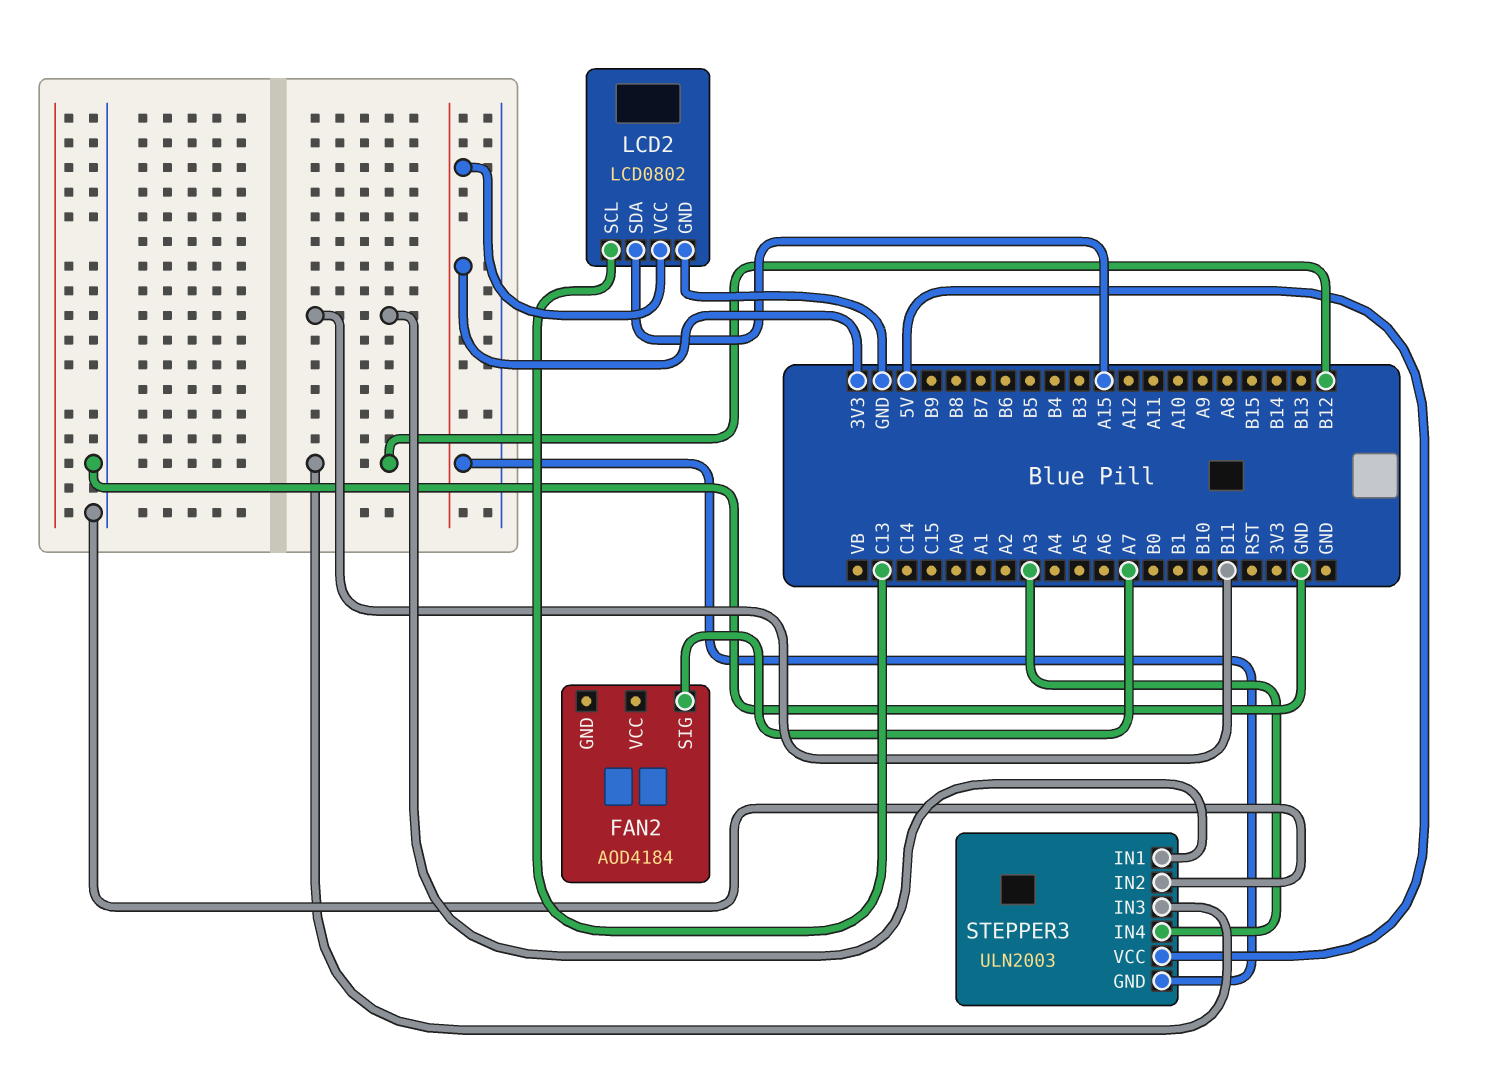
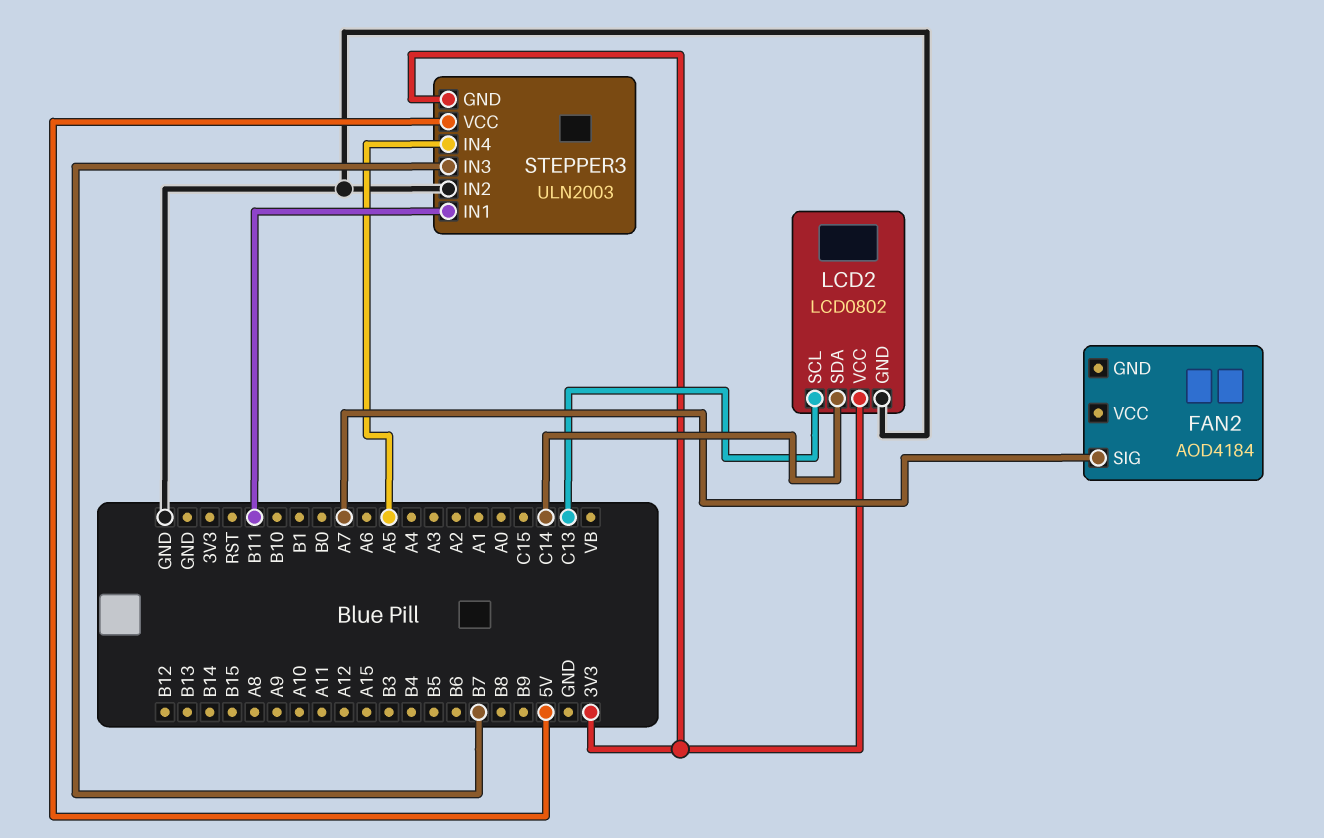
LCD2 pin SDA: A15 -> C14
STEPPER3 pin IN3: B12 -> B7
STEPPER3 pin IN4: A3 -> A5

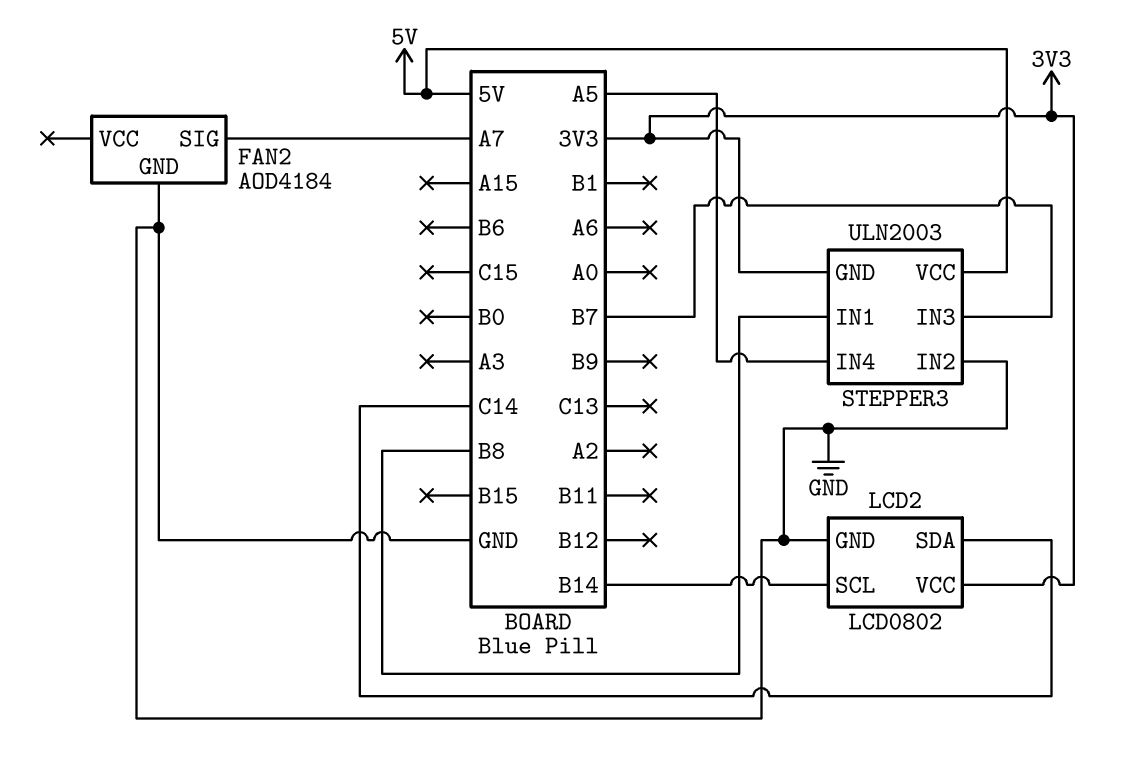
FAN2 pin GND: none -> GND
LCD2 pin SCL: C13 -> B14
STEPPER3 pin IN1: B11 -> B8

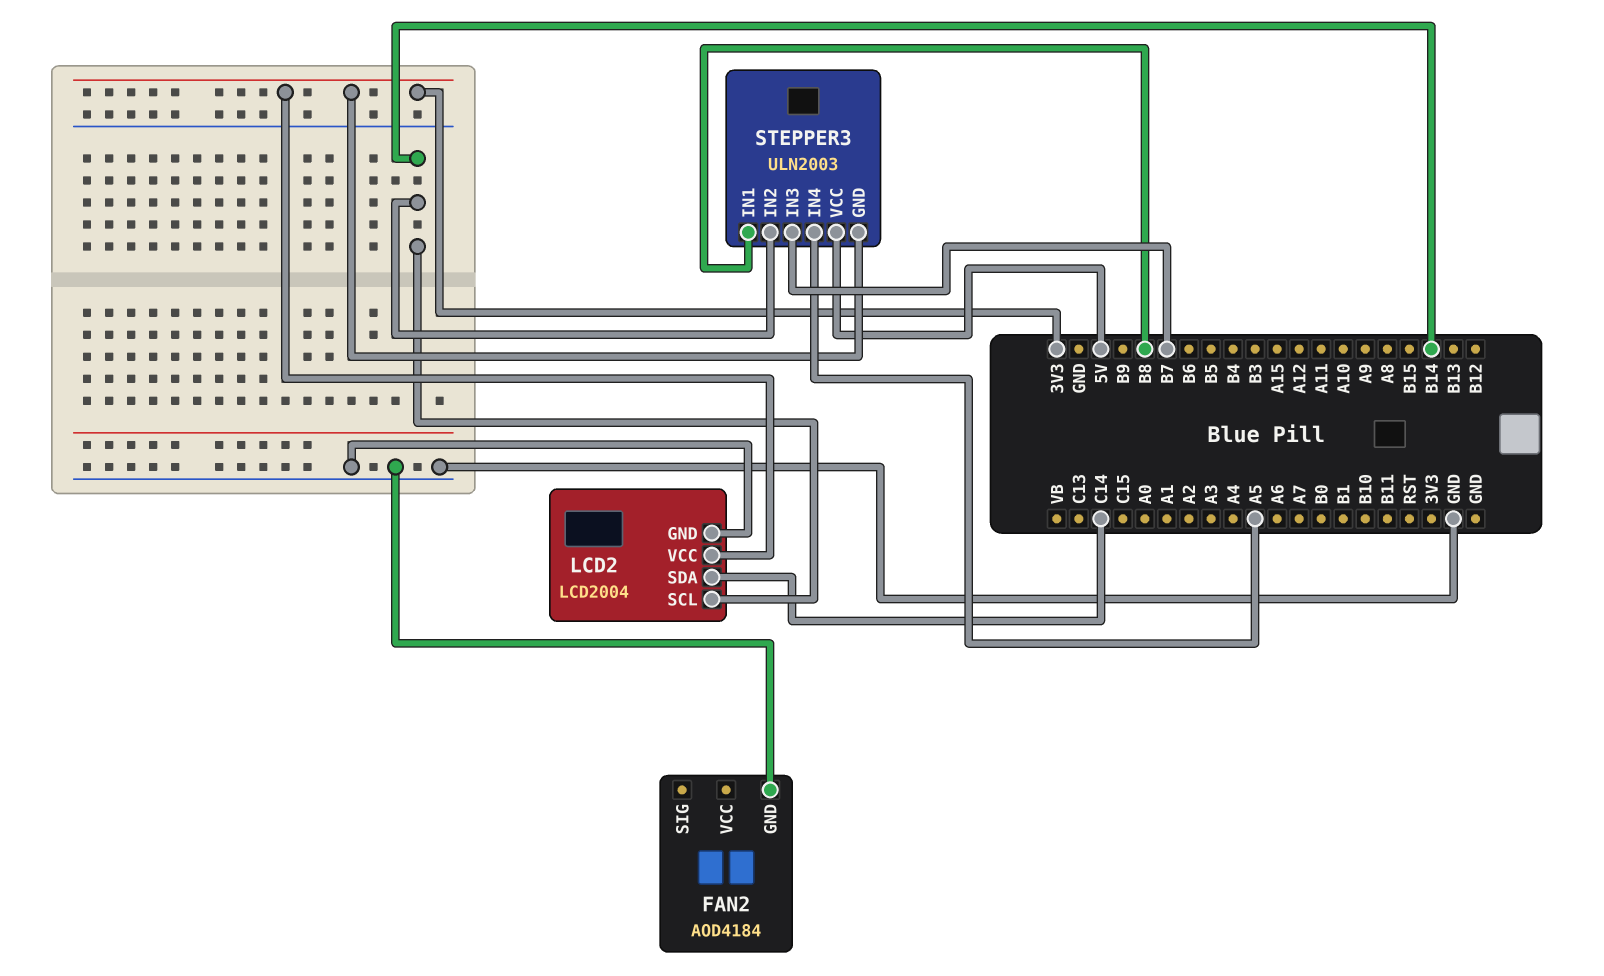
FAN2 pin SIG: A7 -> none
LCD2: LCD0802 -> LCD2004
STEPPER3 pin IN2: GND -> B14

